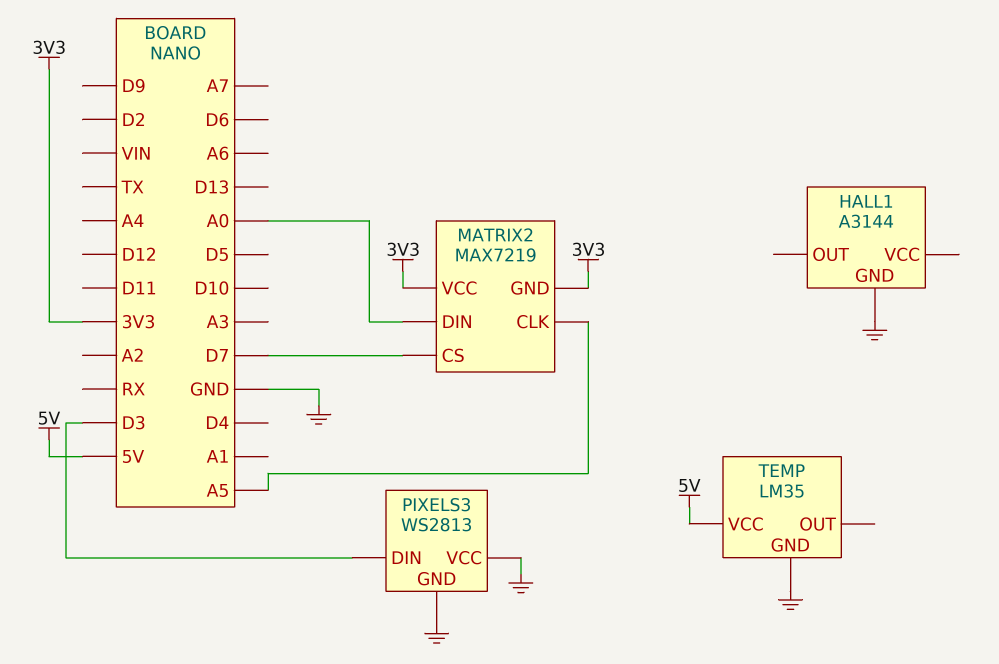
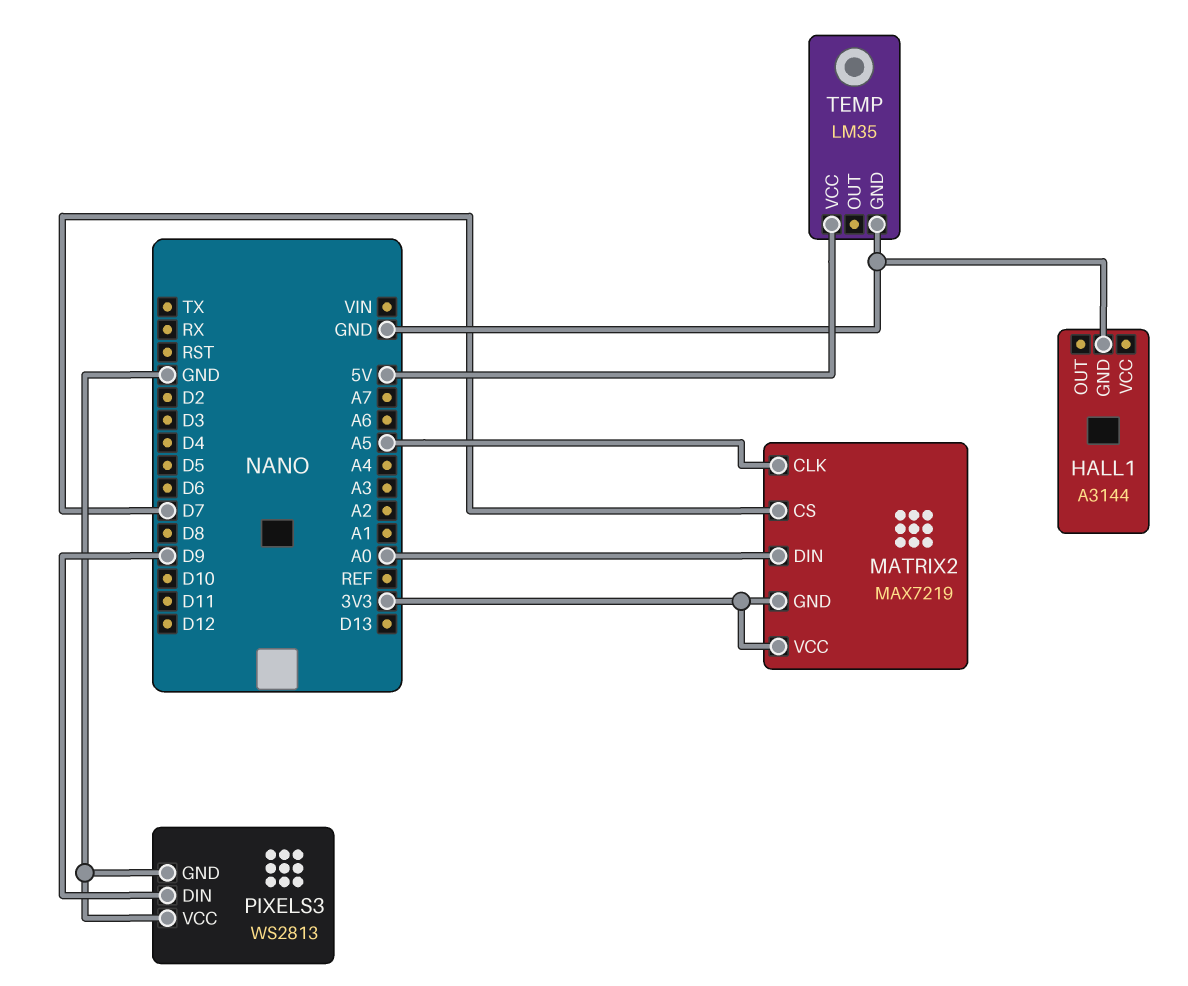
PIXELS3 pin DIN: D3 -> D9

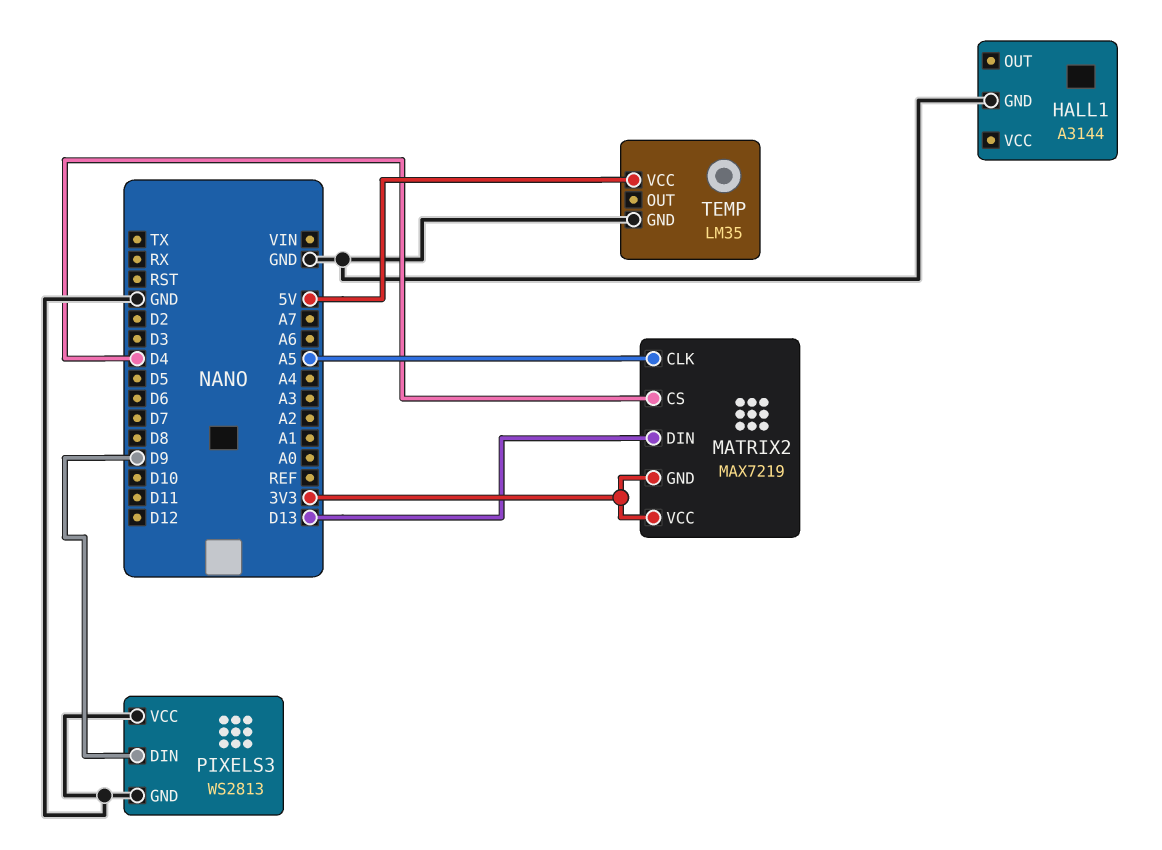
MATRIX2 pin CS: D7 -> D4
MATRIX2 pin DIN: A0 -> D13

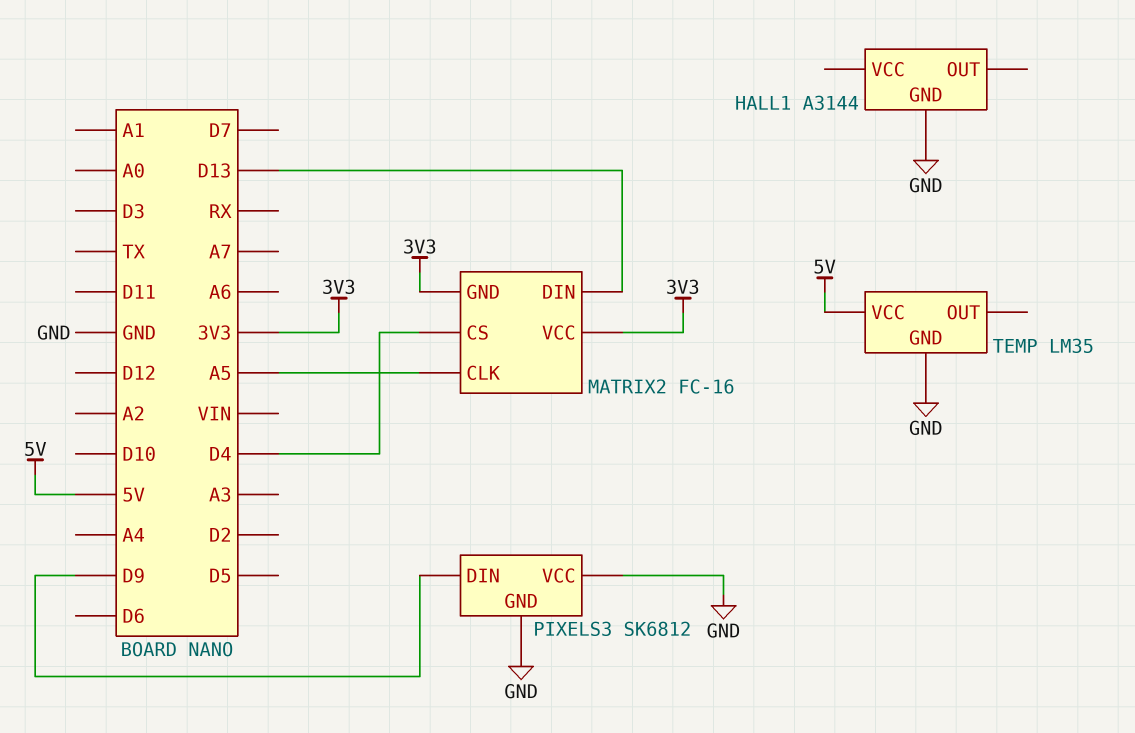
MATRIX2: MAX7219 -> FC-16
PIXELS3: WS2813 -> SK6812

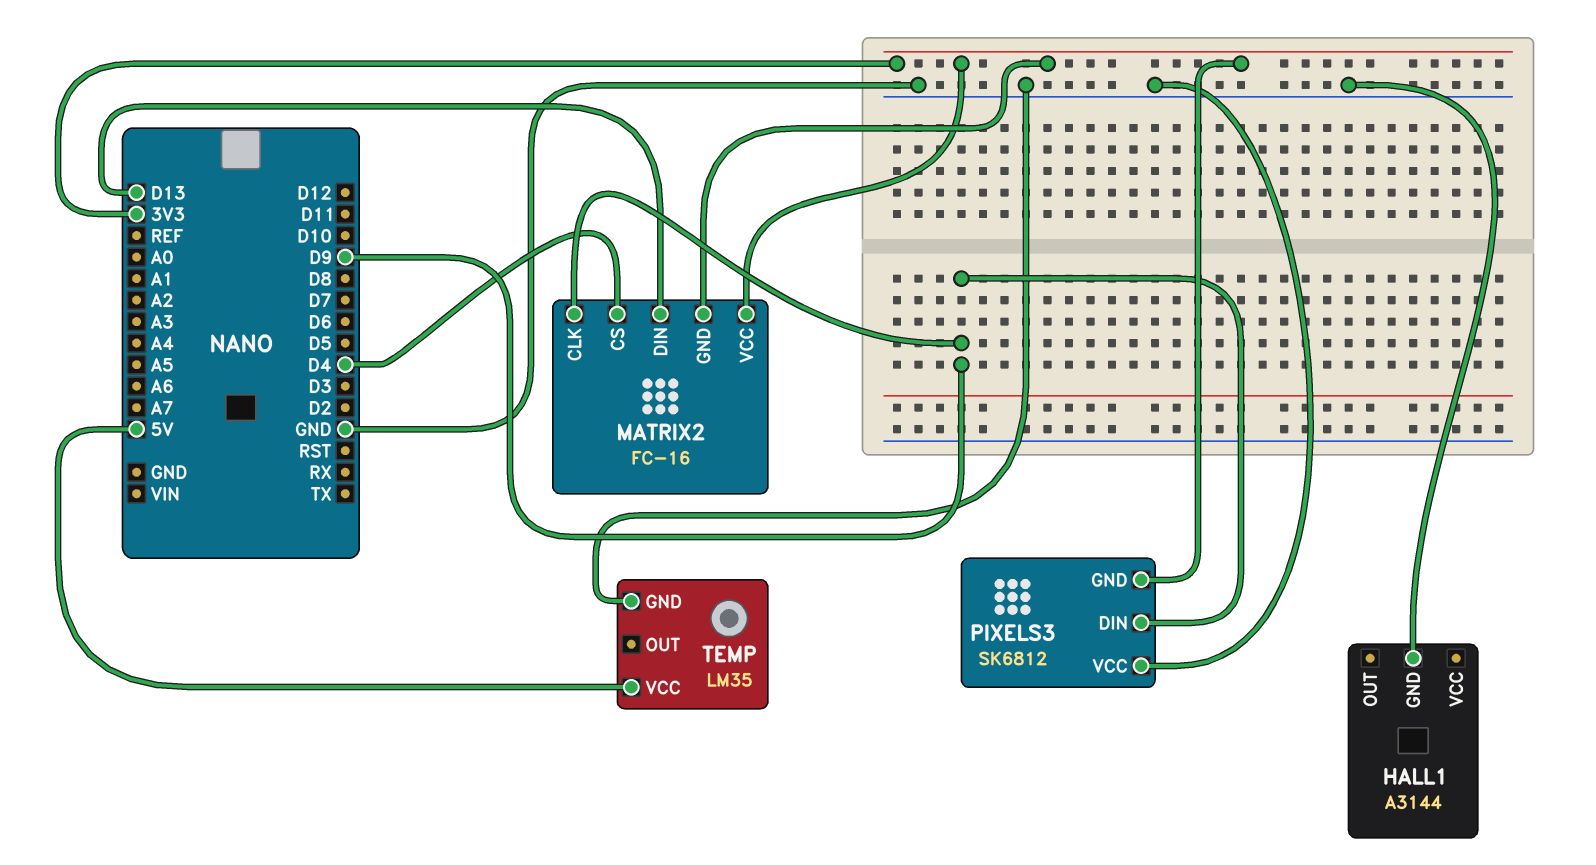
MATRIX2 pin CLK: A5 -> D9
PIXELS3 pin GND: GND -> 3V3

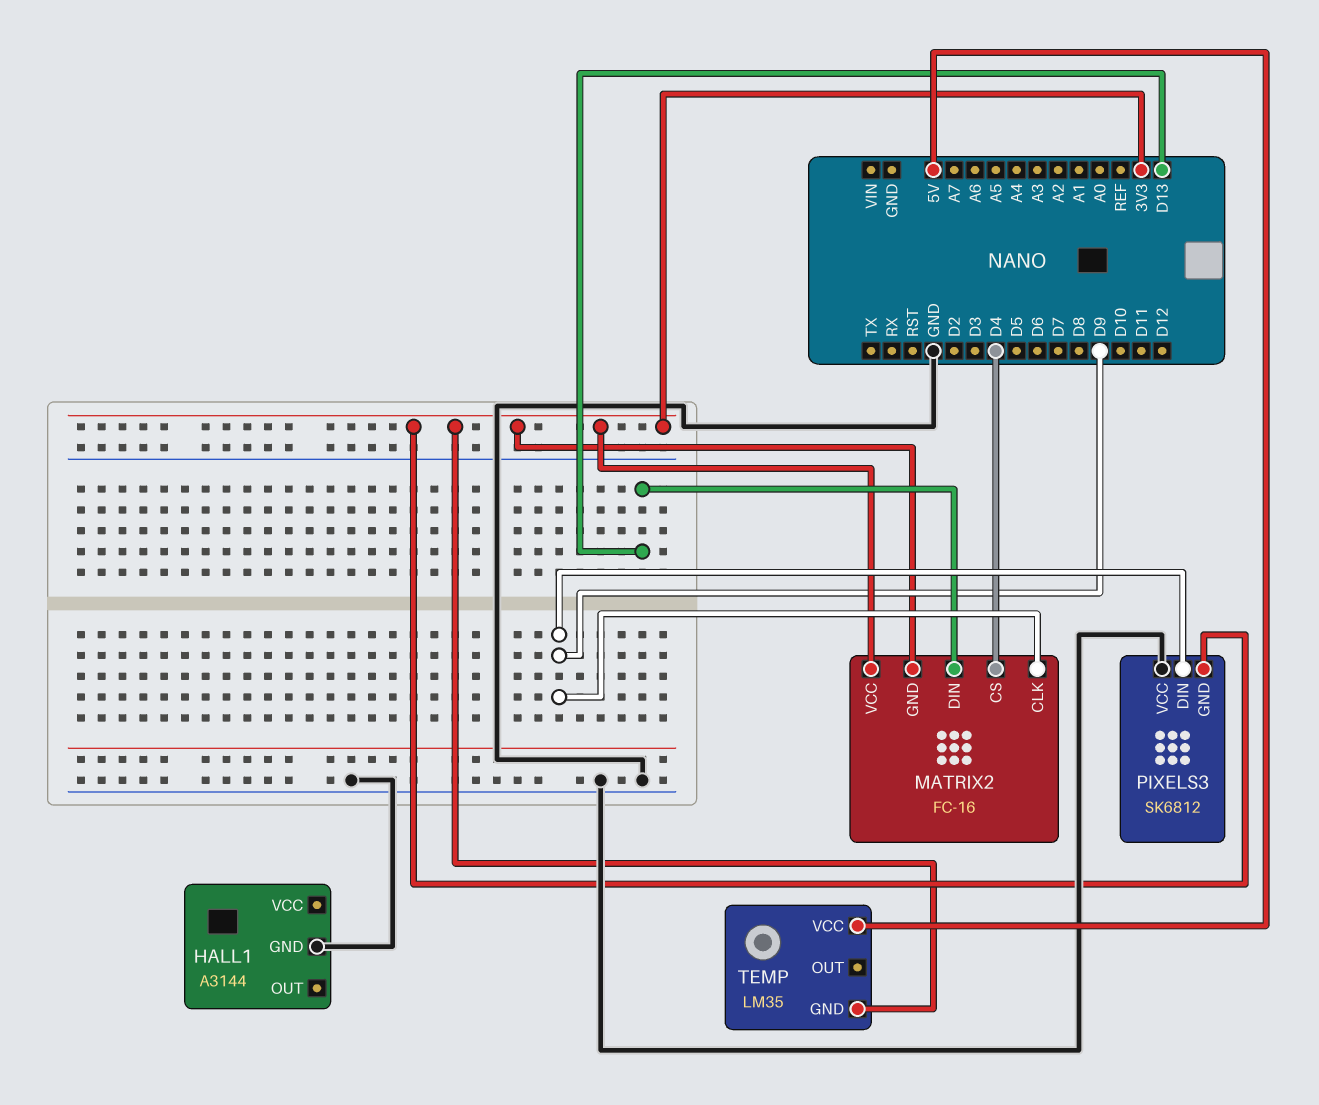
TEMP pin GND: GND -> 3V3

